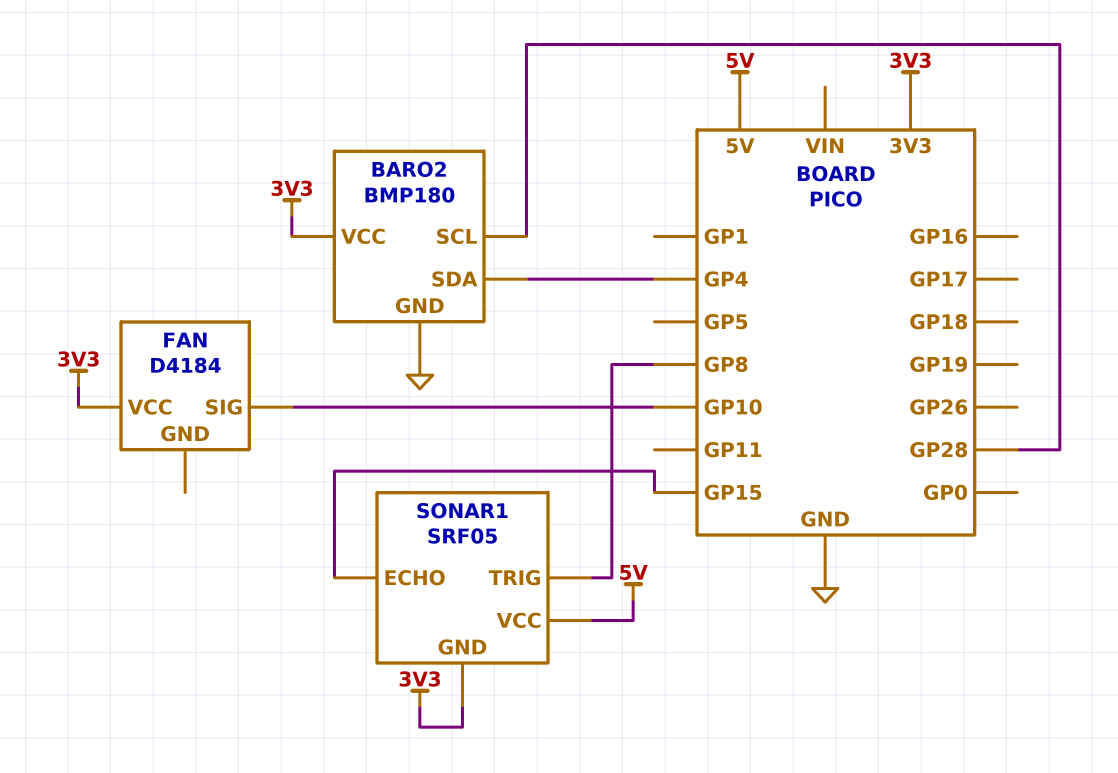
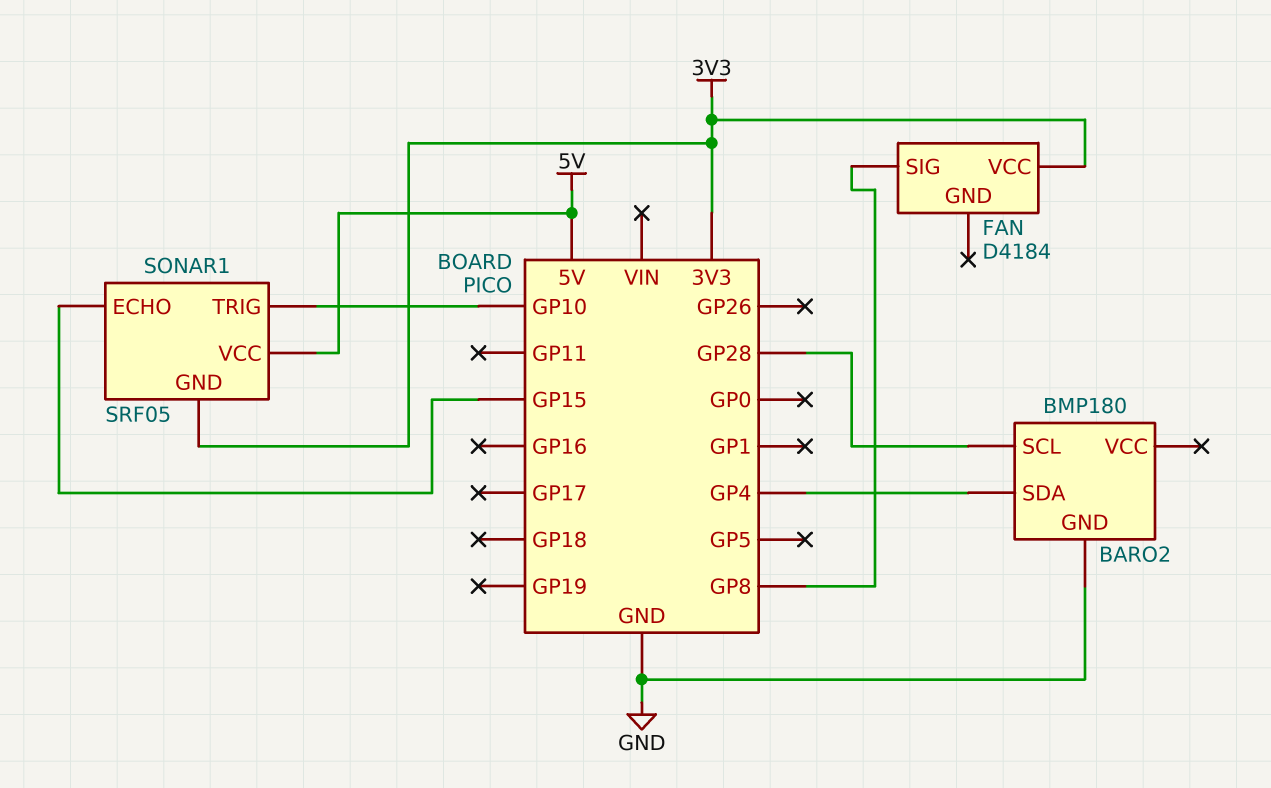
BARO2 pin VCC: 3V3 -> none
FAN pin SIG: GP10 -> GP8
SONAR1 pin TRIG: GP8 -> GP10

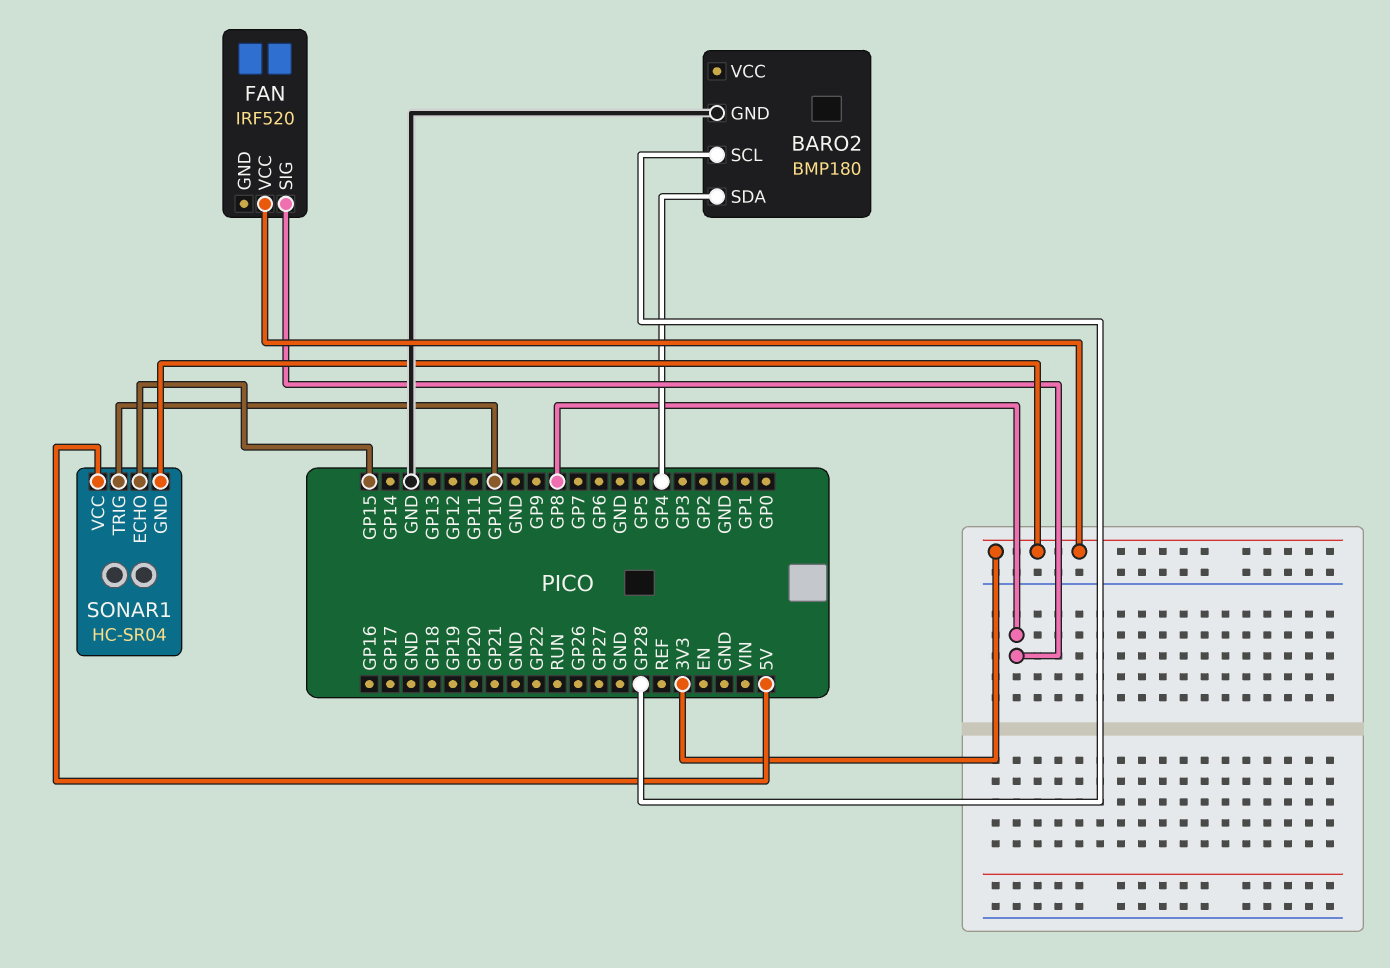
FAN: D4184 -> IRF520
SONAR1: SRF05 -> HC-SR04

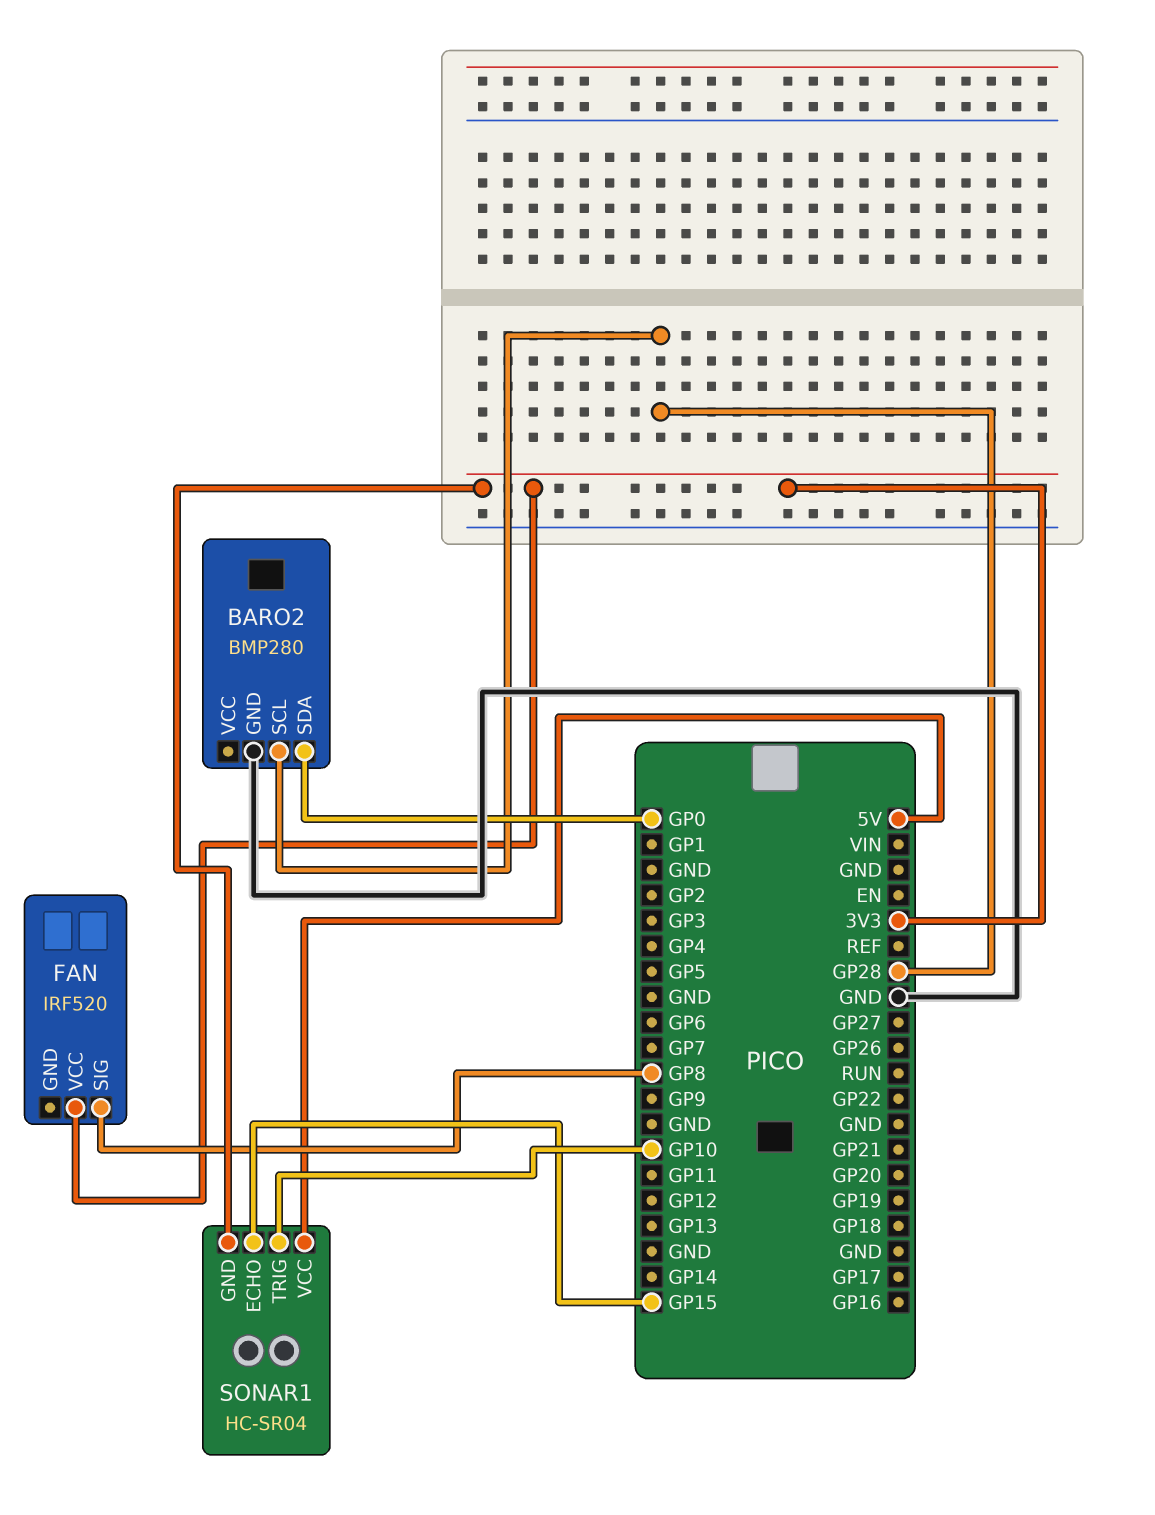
BARO2: BMP180 -> BMP280
BARO2 pin SDA: GP4 -> GP0

